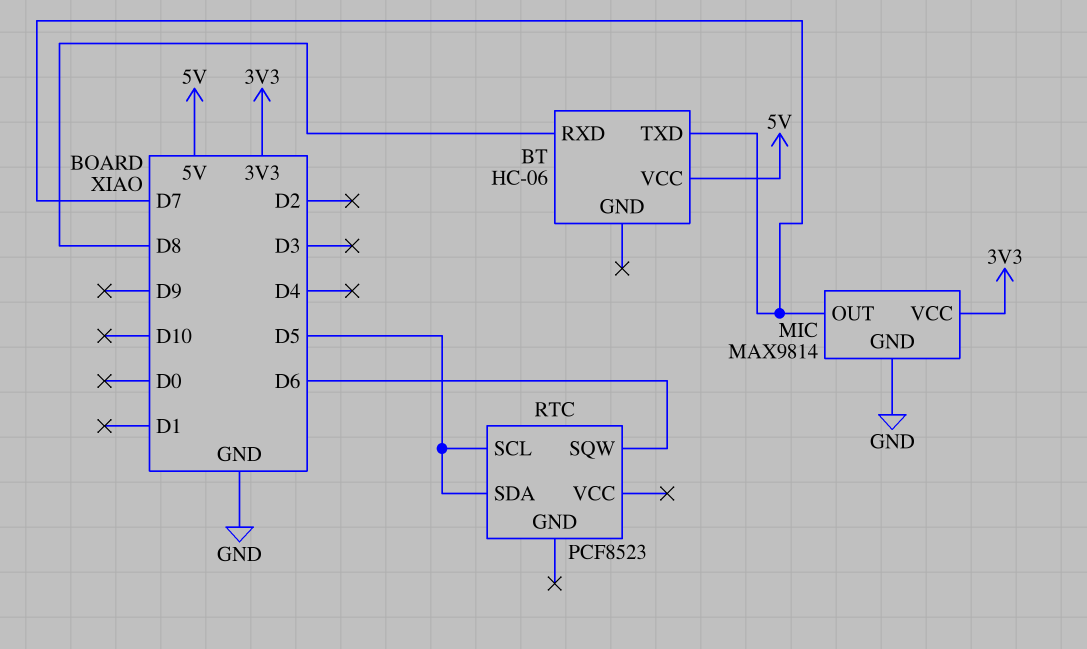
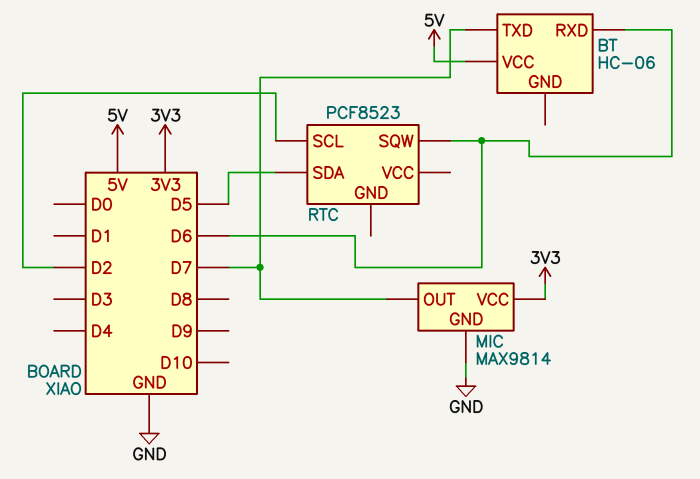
BT pin RXD: D8 -> D6
RTC pin SCL: D5 -> D2

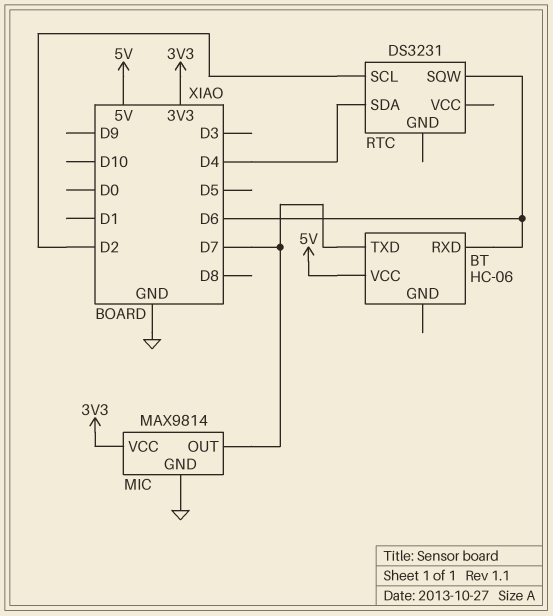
RTC: PCF8523 -> DS3231
RTC pin SDA: D5 -> D4

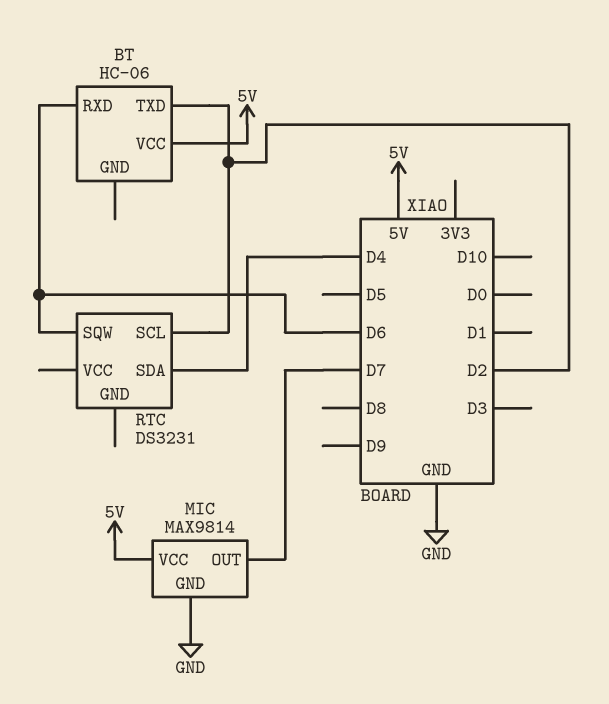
BT pin TXD: D7 -> D2
MIC pin VCC: 3V3 -> 5V

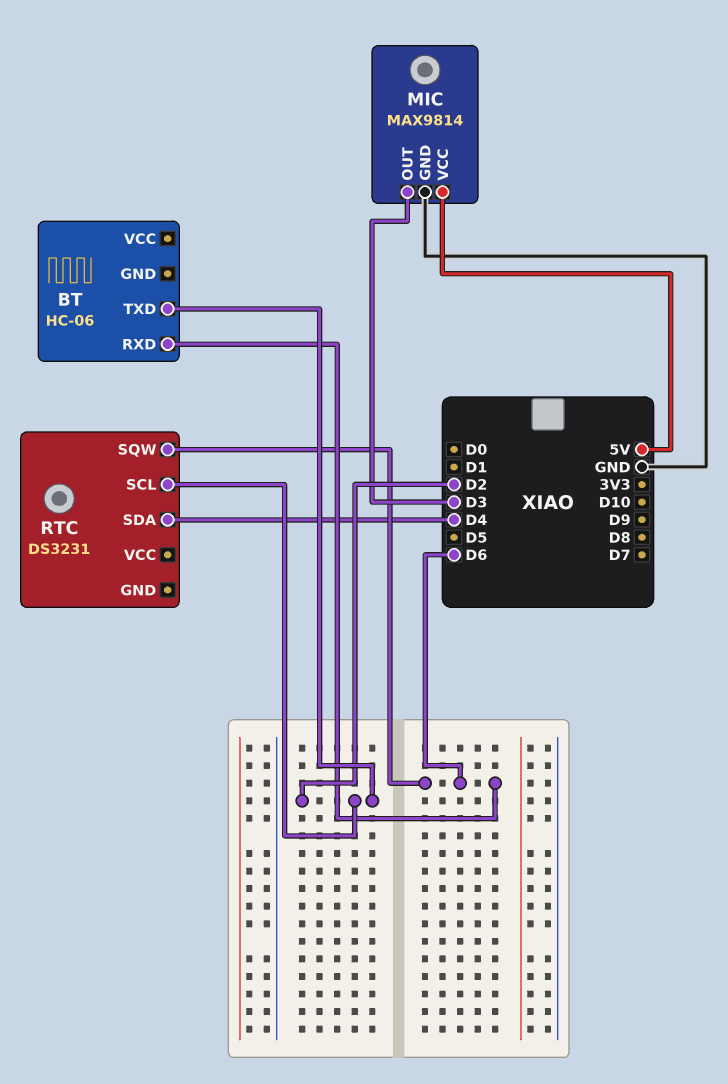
BT pin VCC: 5V -> none
MIC pin OUT: D7 -> D3

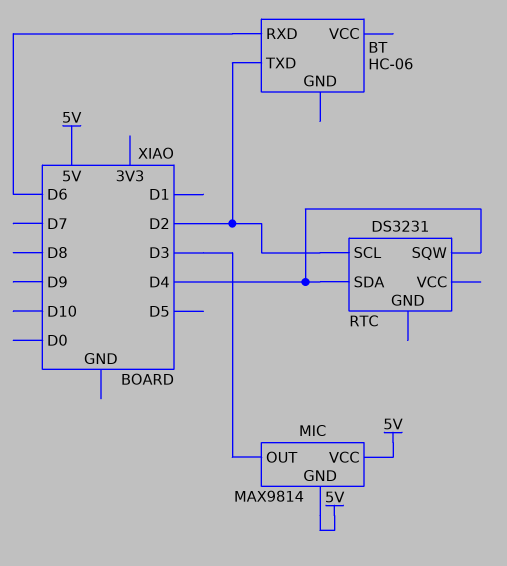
MIC pin GND: GND -> 5V
RTC pin SQW: D6 -> D4

